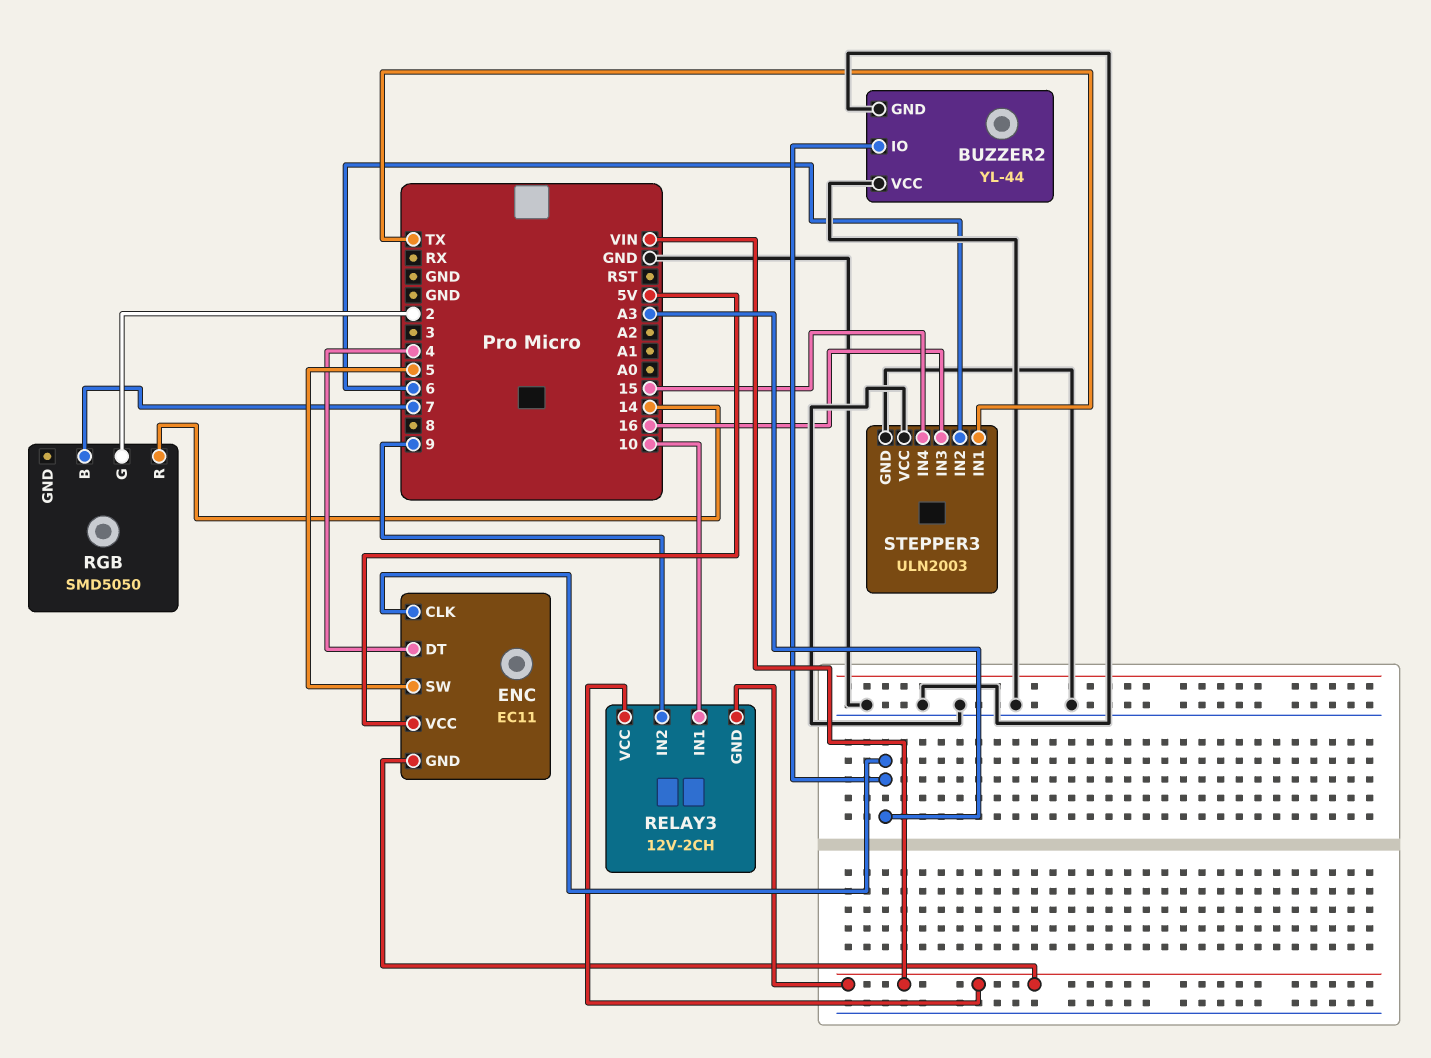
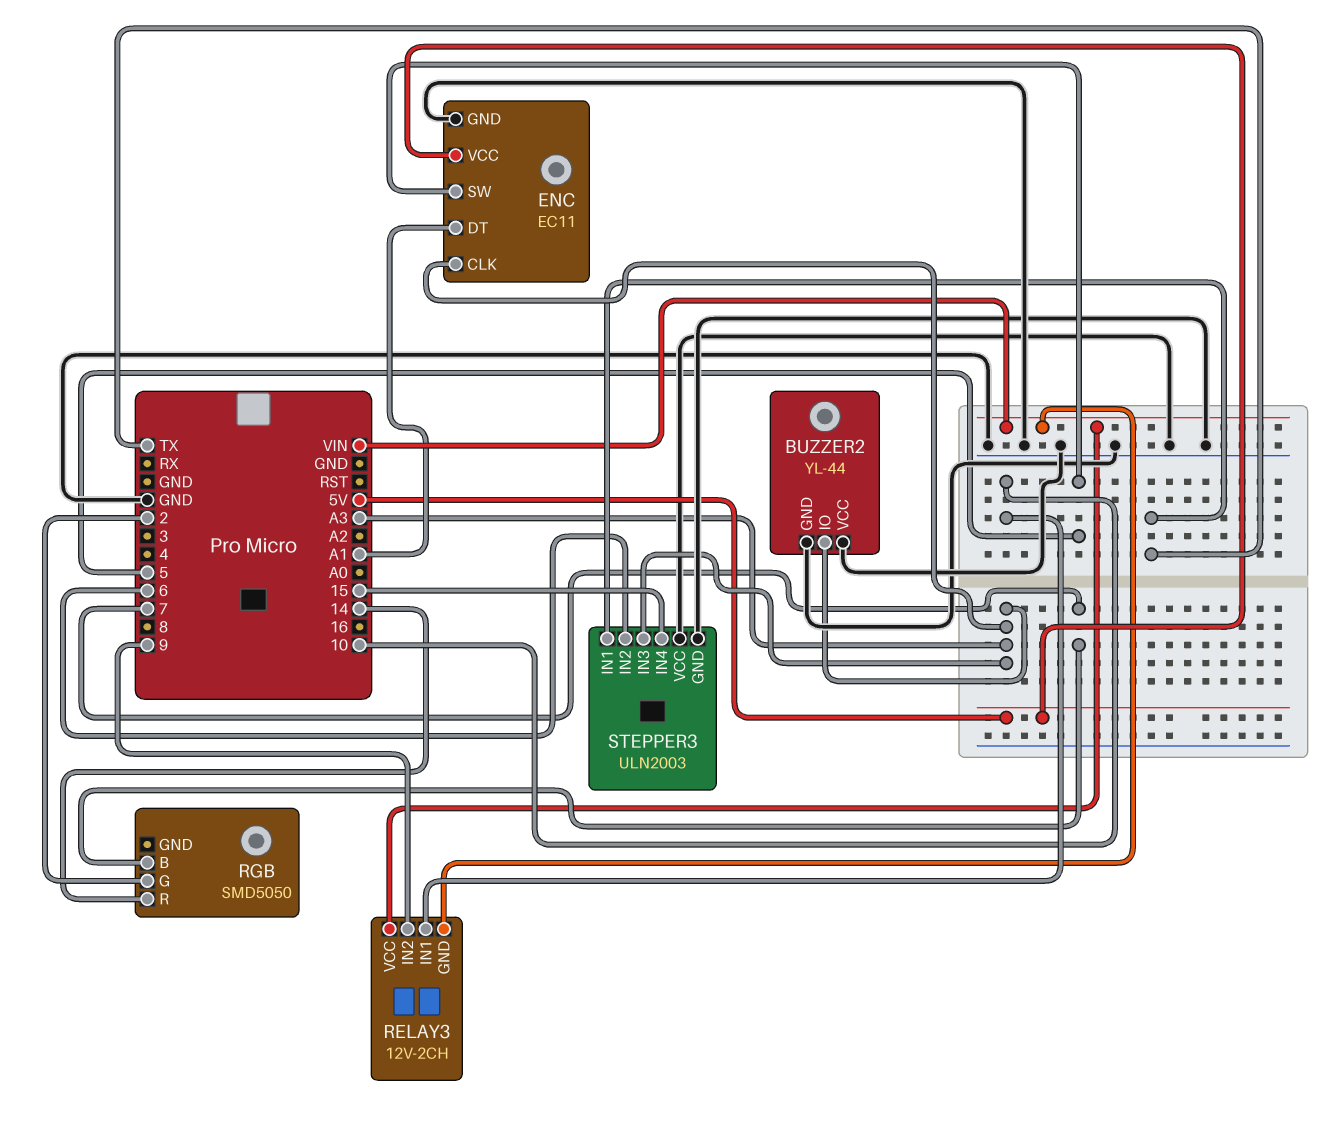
ENC pin DT: 4 -> A1
ENC pin GND: VIN -> GND
STEPPER3 pin IN3: 16 -> A3

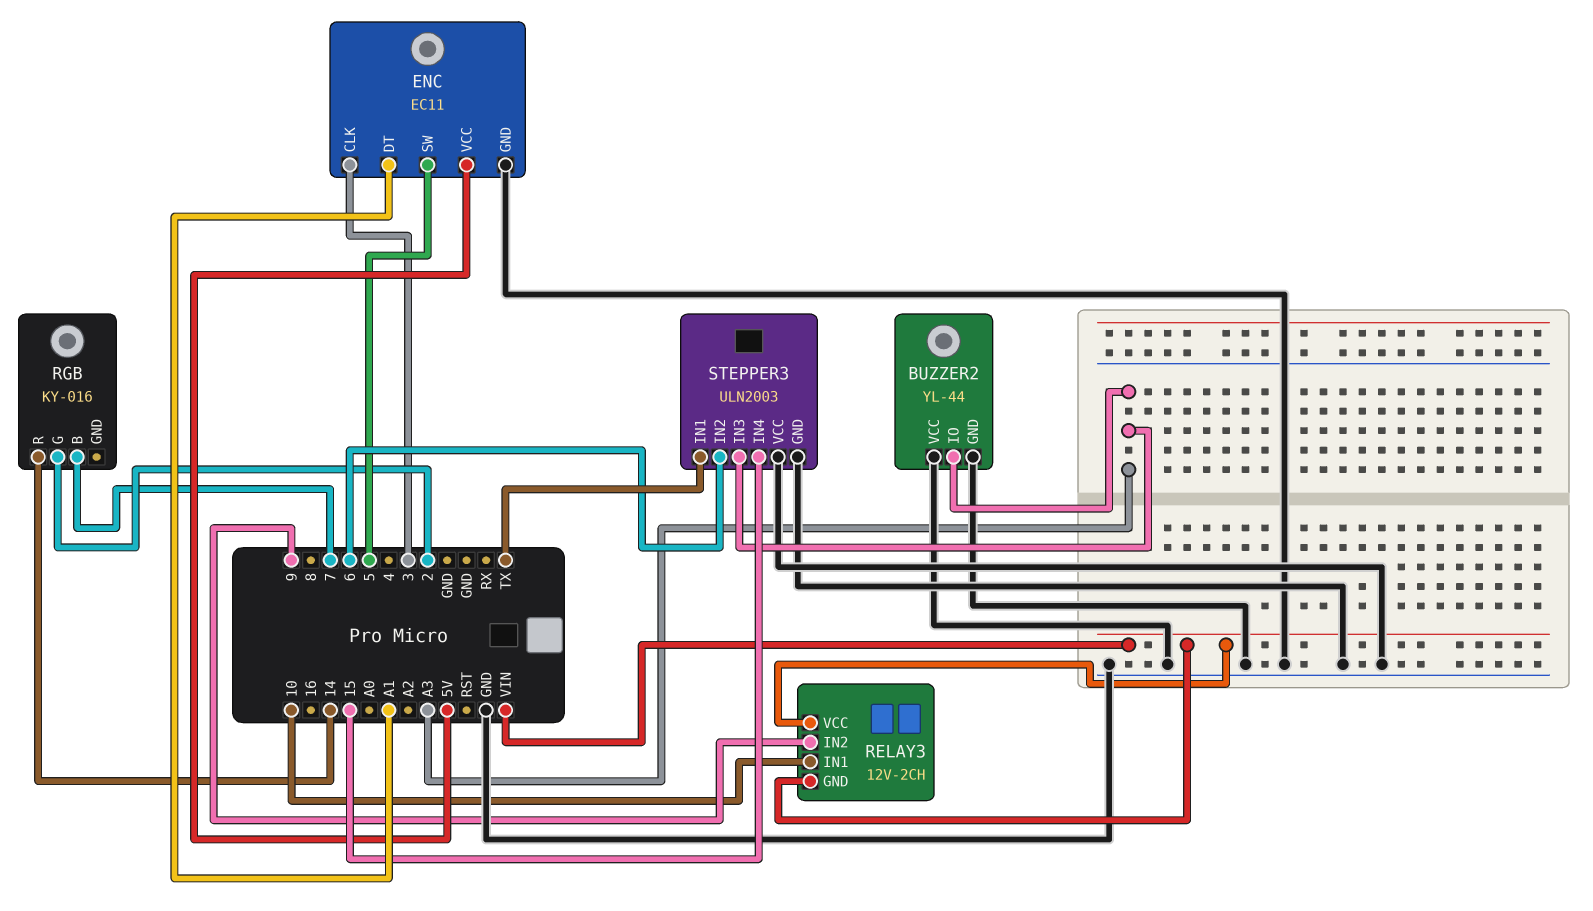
ENC pin CLK: A3 -> 3
RGB: SMD5050 -> KY-016

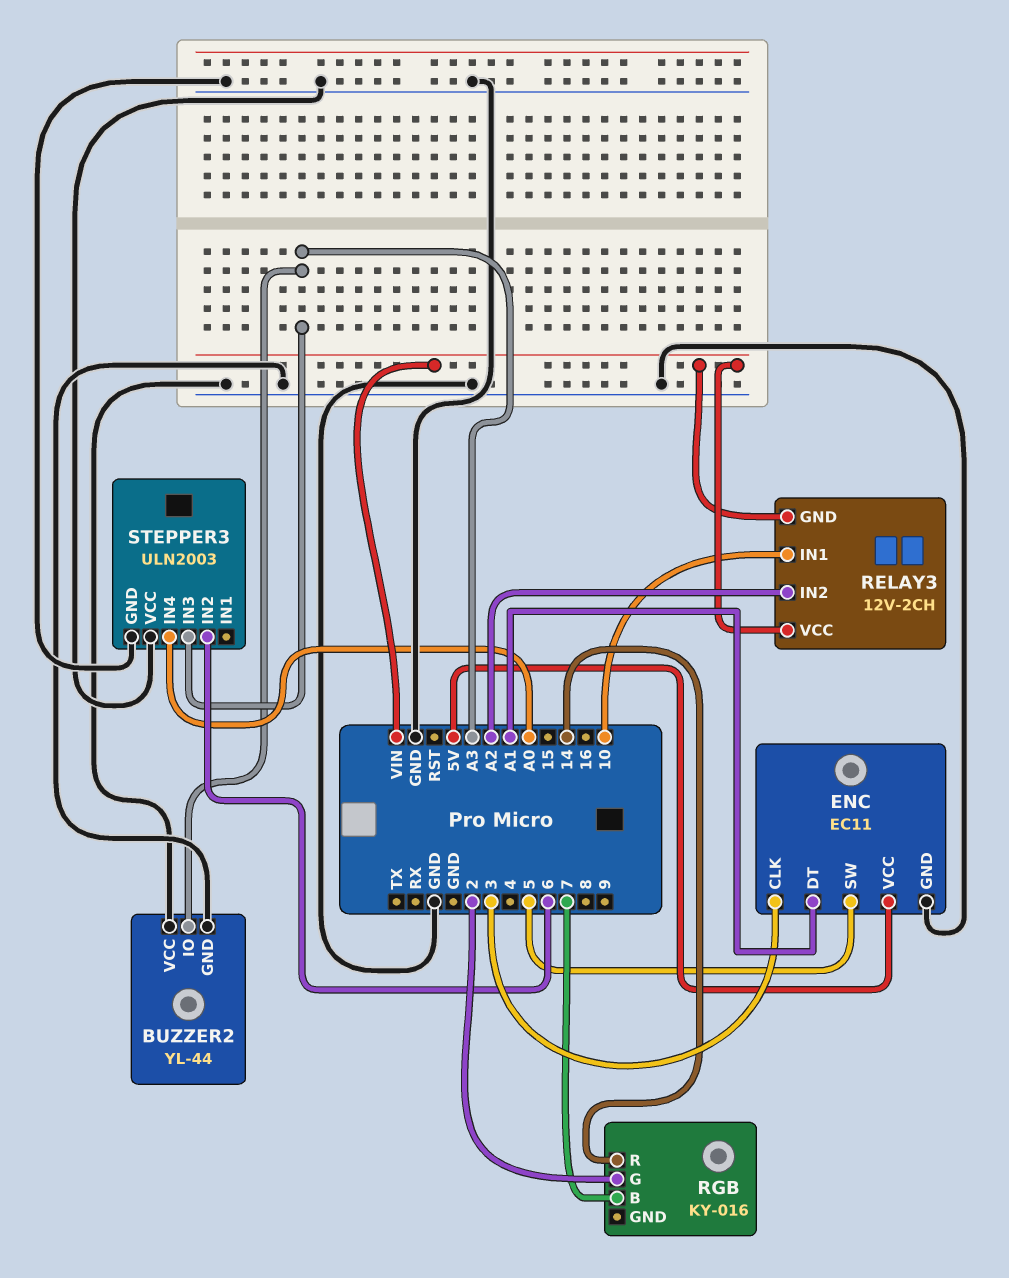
RELAY3 pin IN2: 9 -> A2
STEPPER3 pin IN1: TX -> none
STEPPER3 pin IN4: 15 -> A0

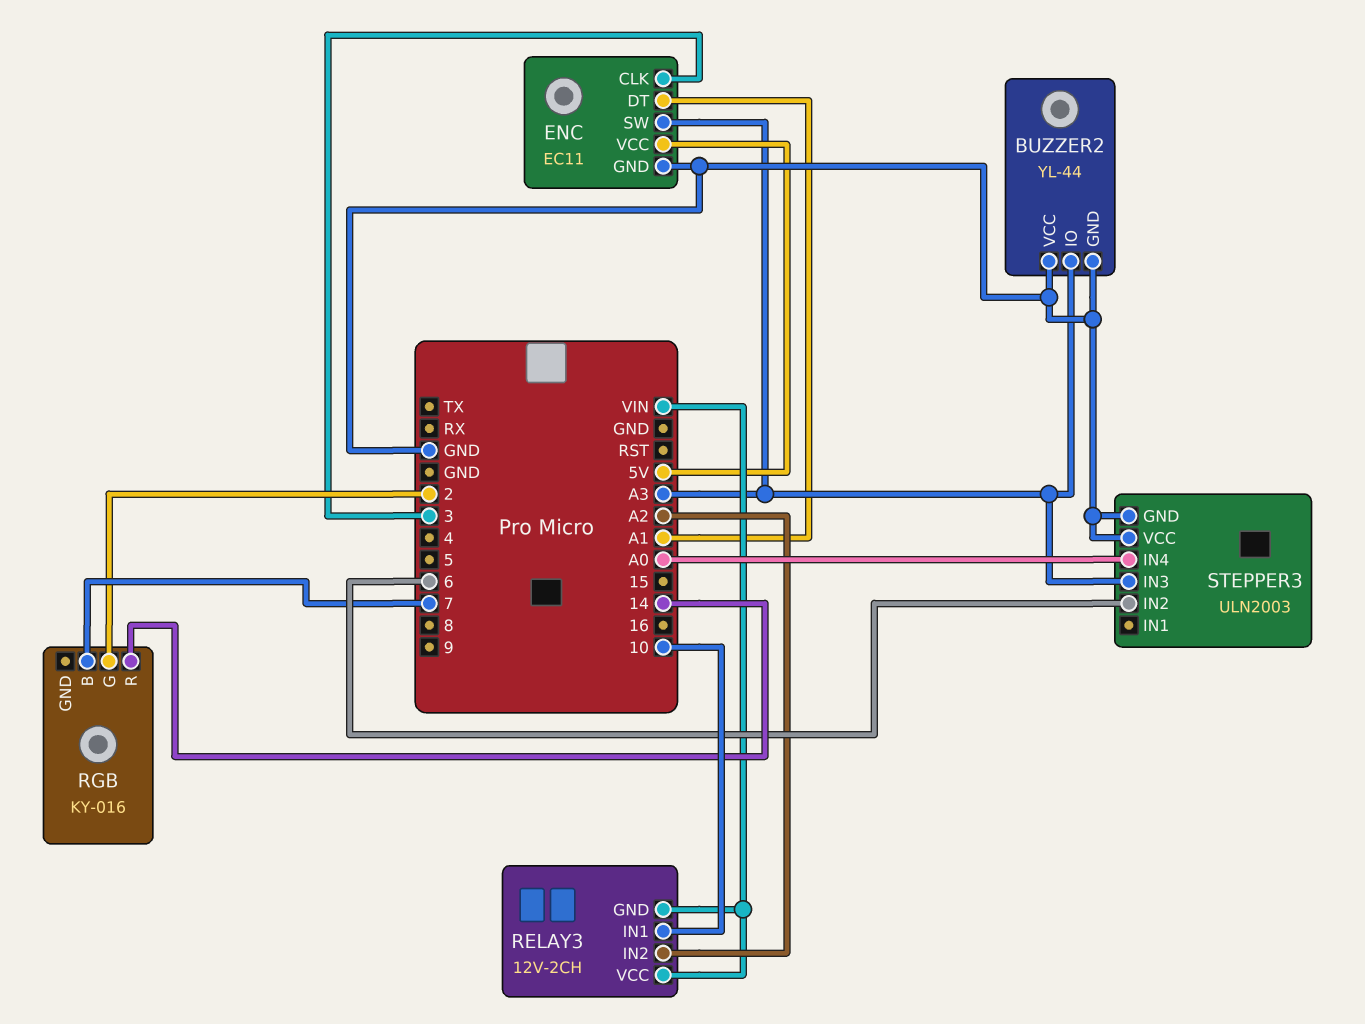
ENC pin SW: 5 -> A3

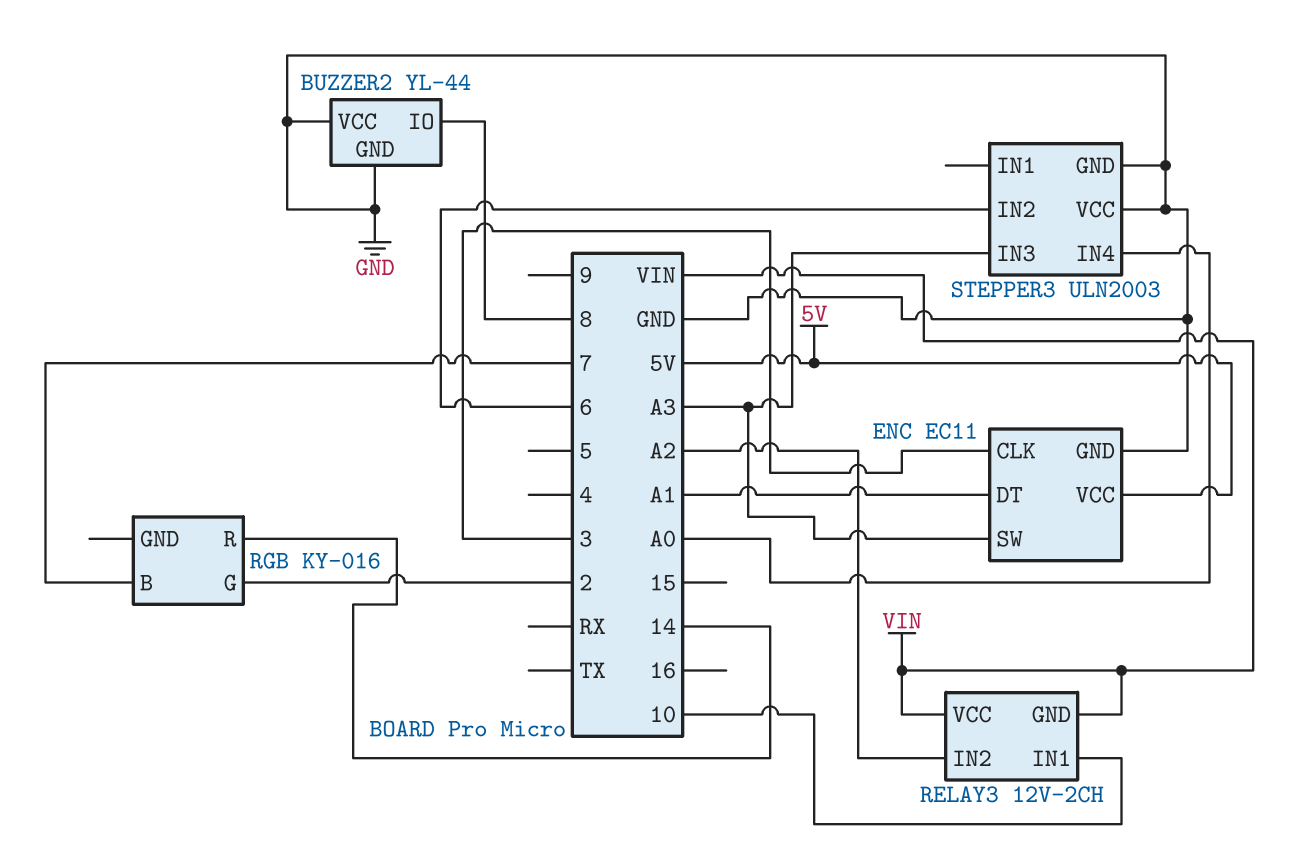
BUZZER2 pin IO: A3 -> 8

